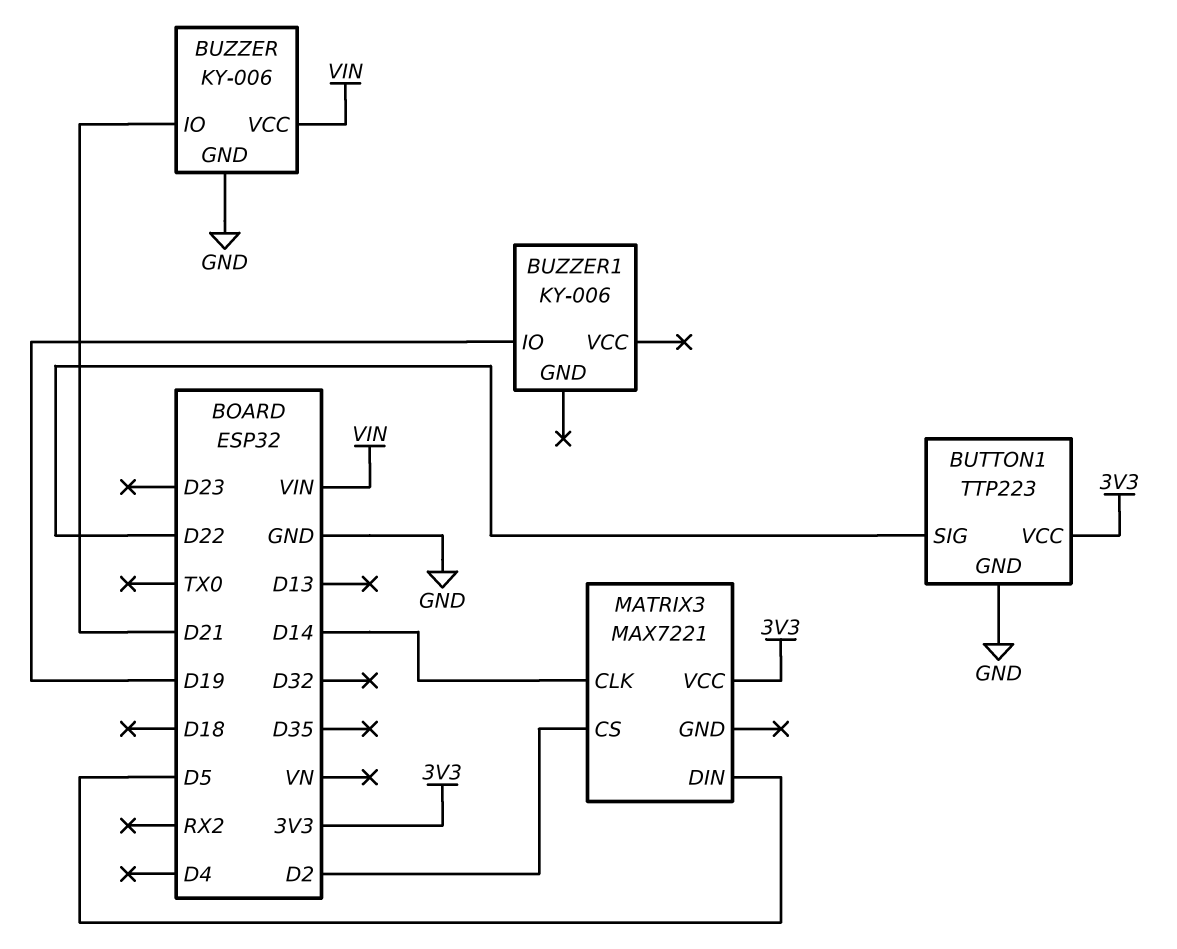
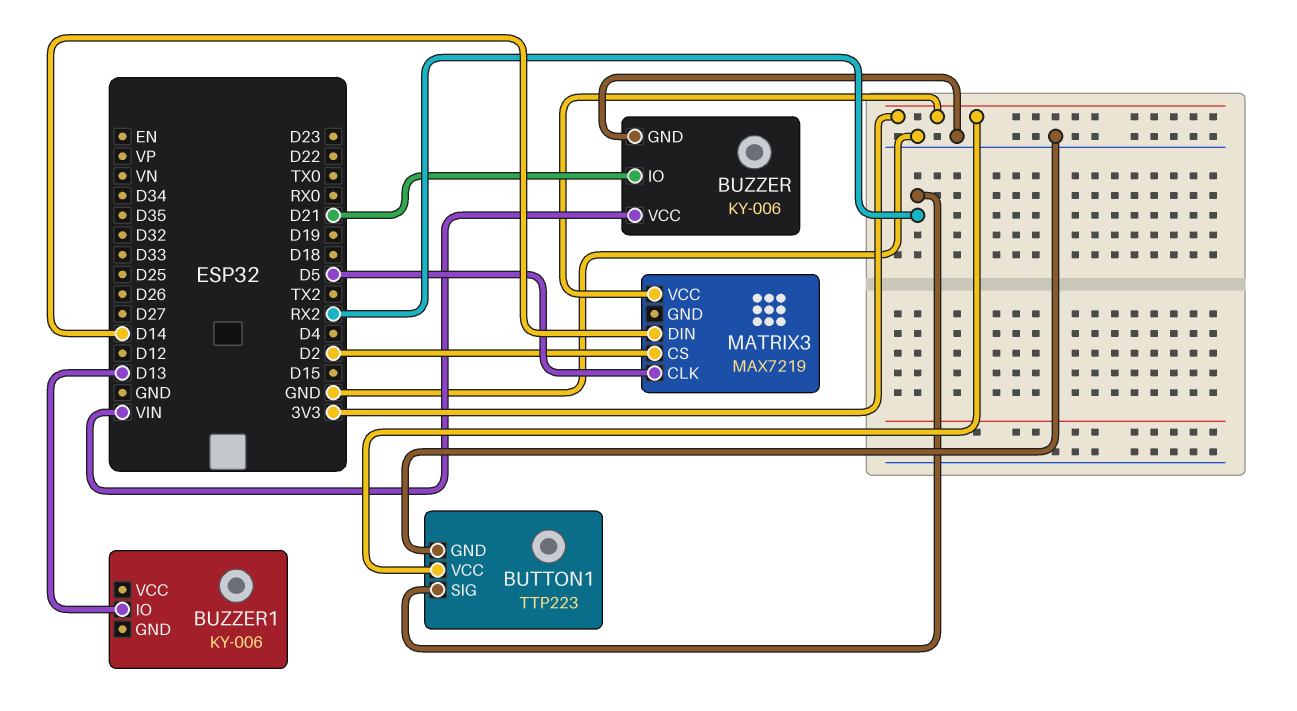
BUTTON1 pin SIG: D22 -> RX2
BUZZER1 pin IO: D19 -> D13
MATRIX3: MAX7221 -> MAX7219
MATRIX3 pin CLK: D14 -> D5
MATRIX3 pin DIN: D5 -> D14

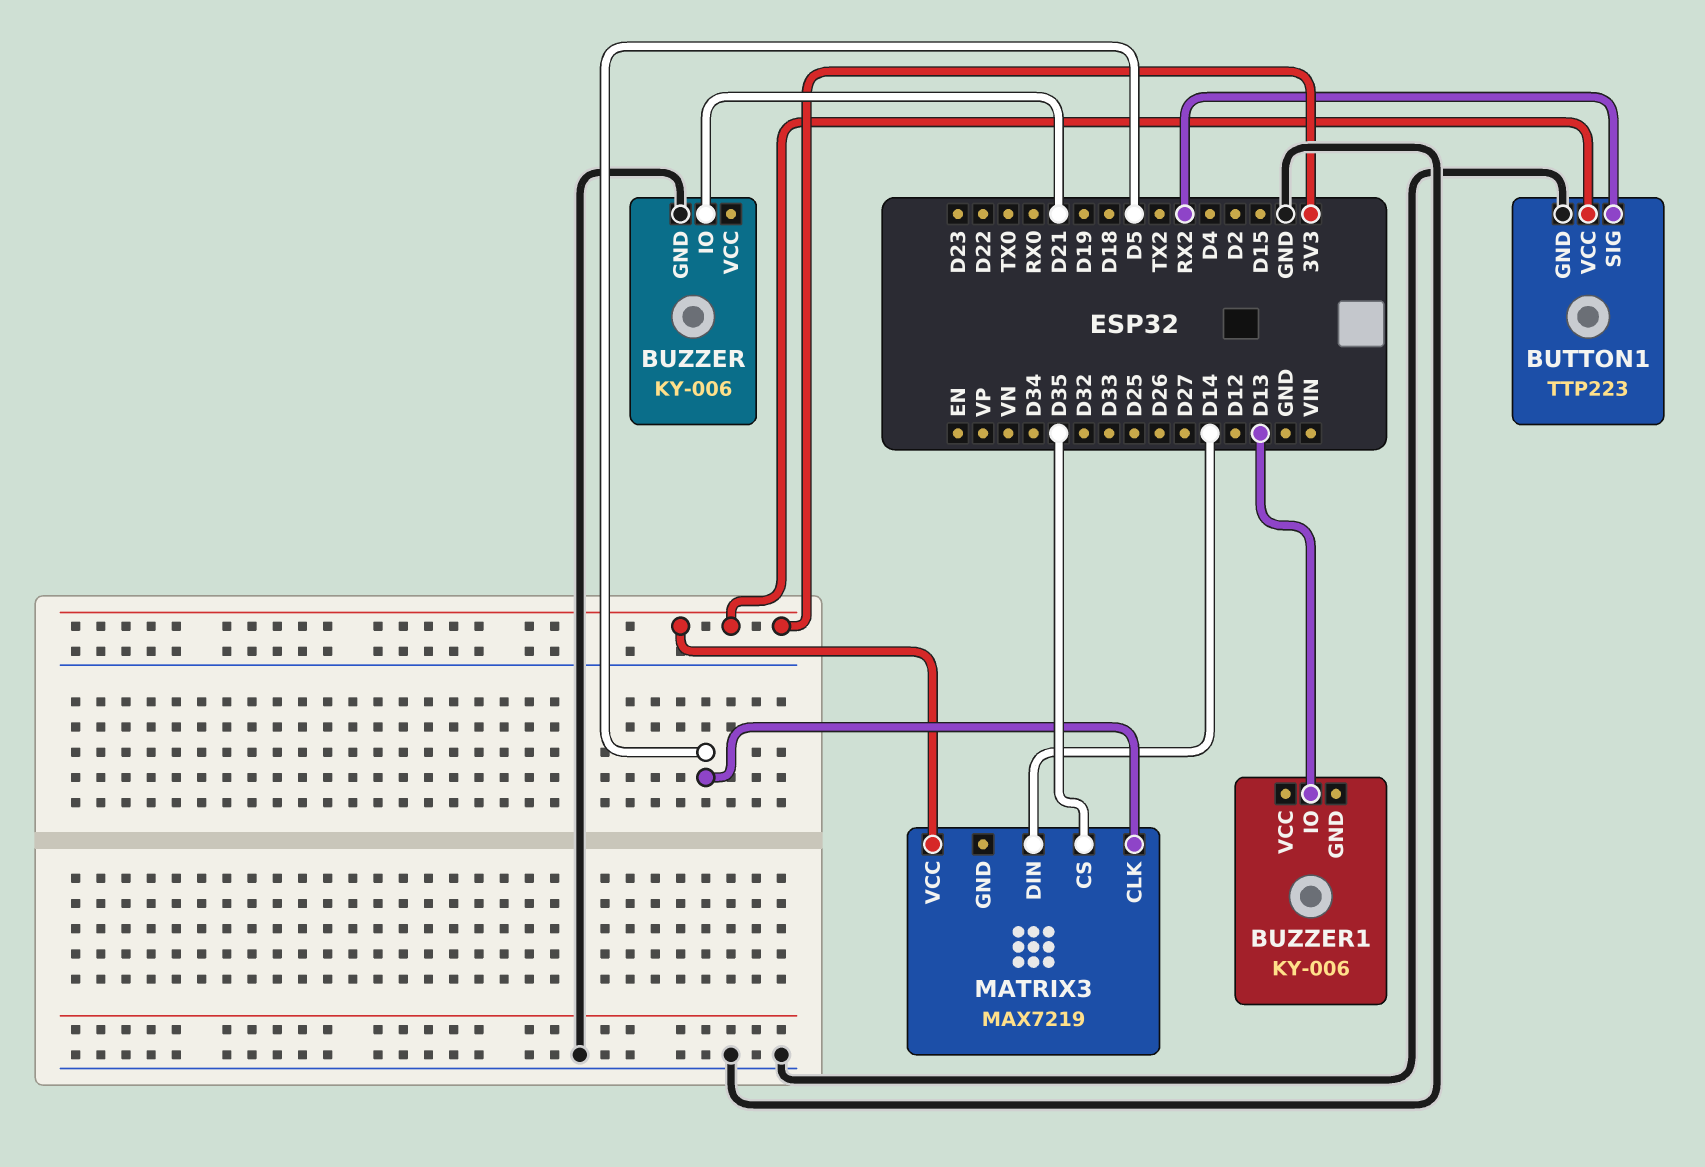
BUZZER pin VCC: VIN -> none
MATRIX3 pin CS: D2 -> D35

